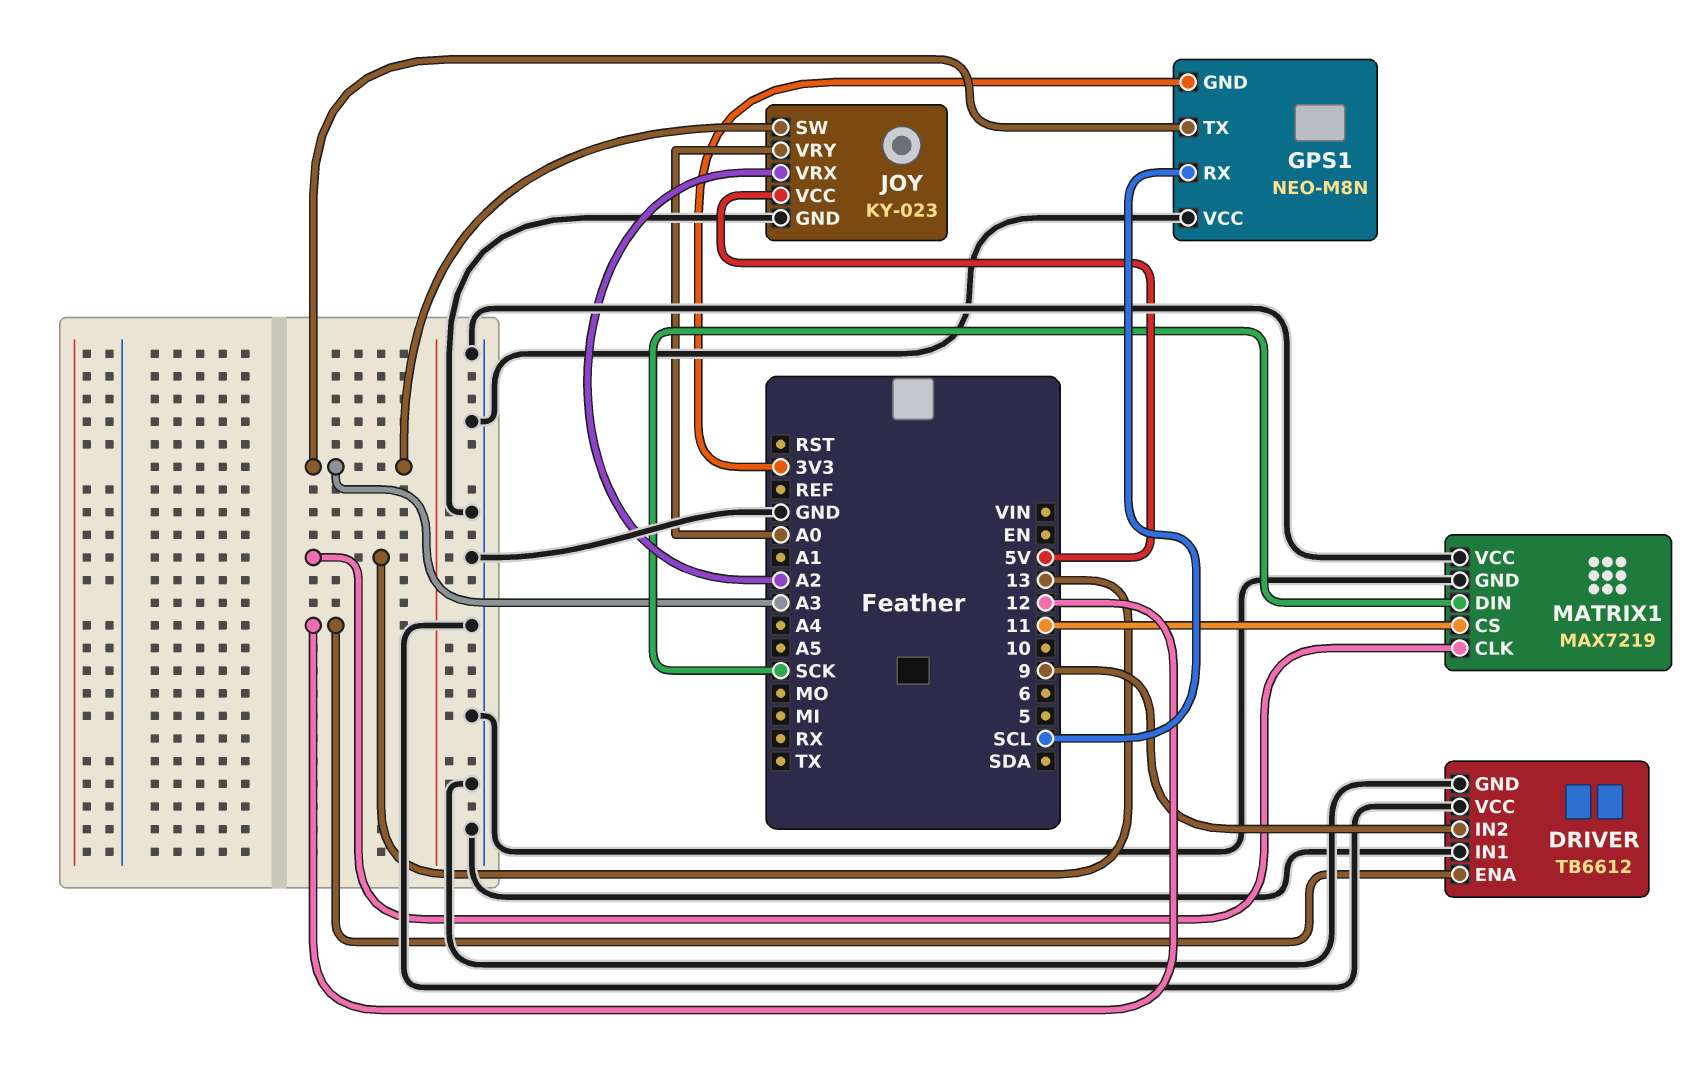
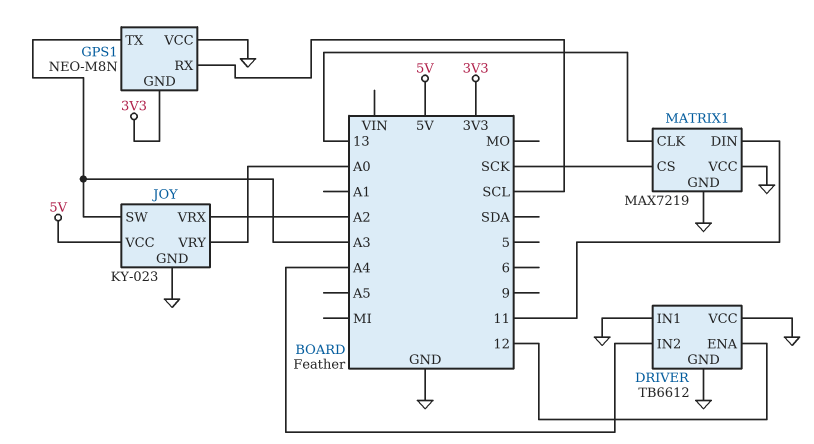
DRIVER pin IN2: 9 -> A4
MATRIX1 pin CS: 11 -> SCK
MATRIX1 pin DIN: SCK -> 11

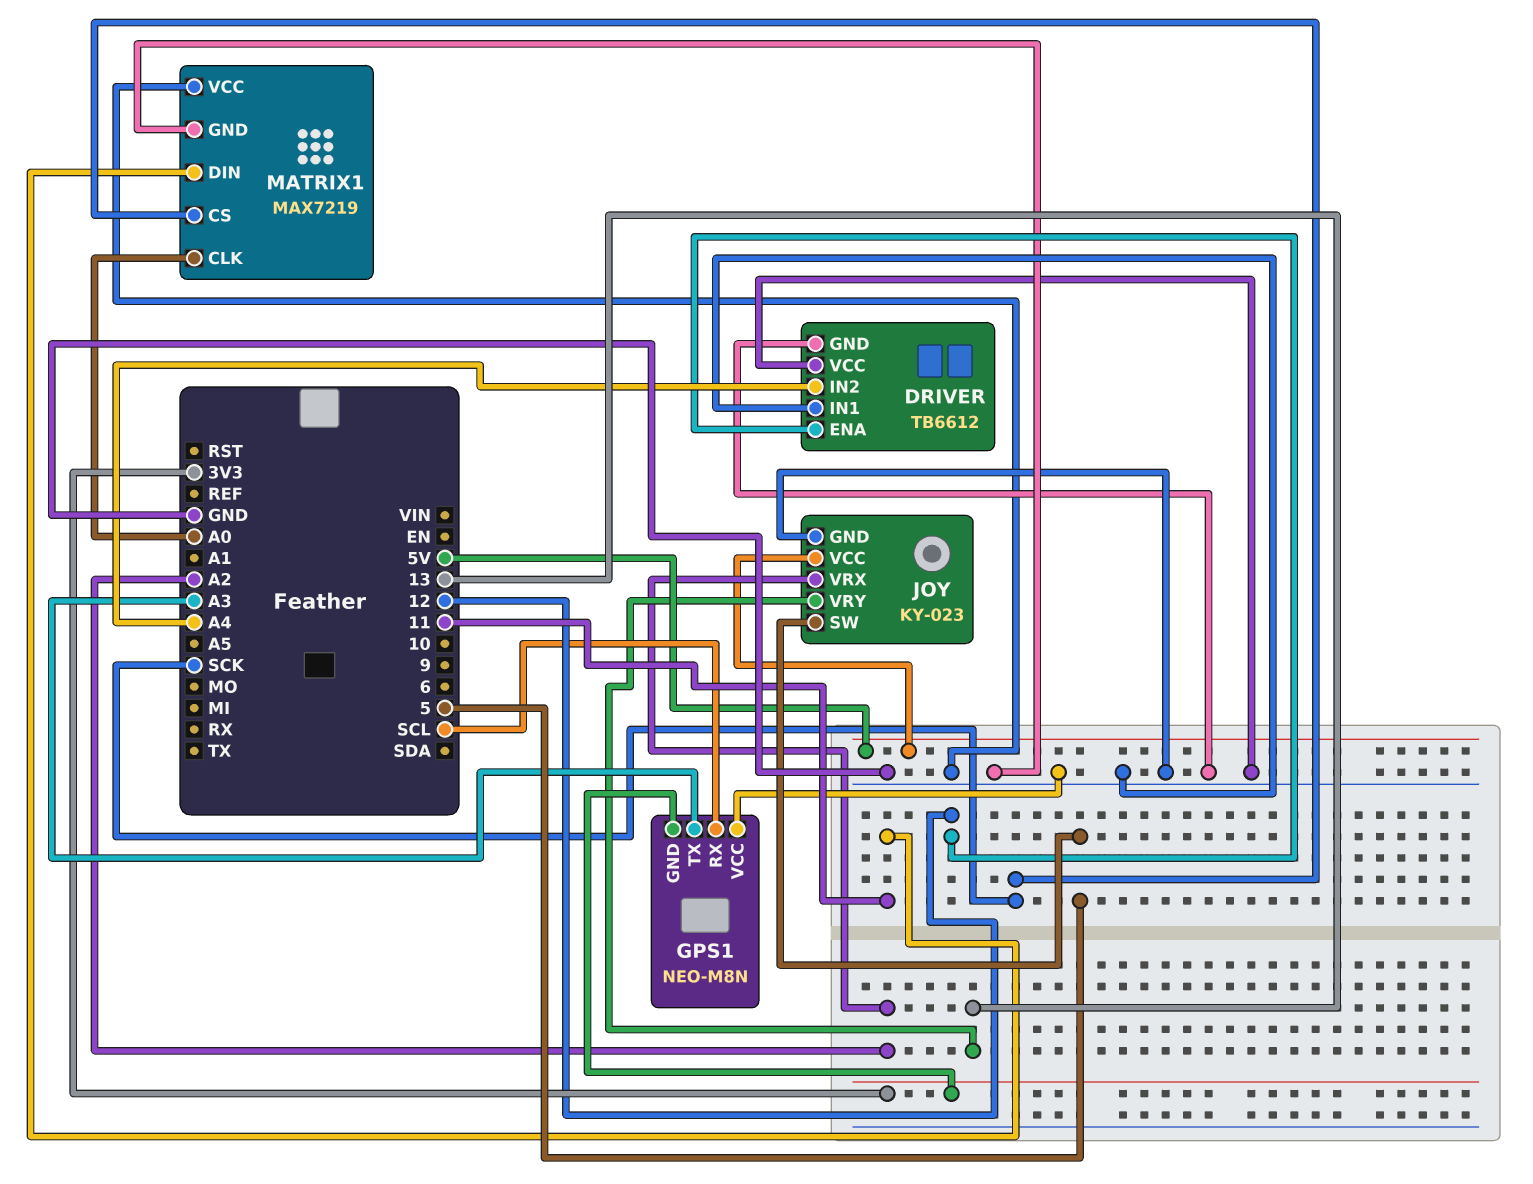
JOY pin SW: A3 -> 5
JOY pin VRY: A0 -> 13
MATRIX1 pin CLK: 13 -> A0

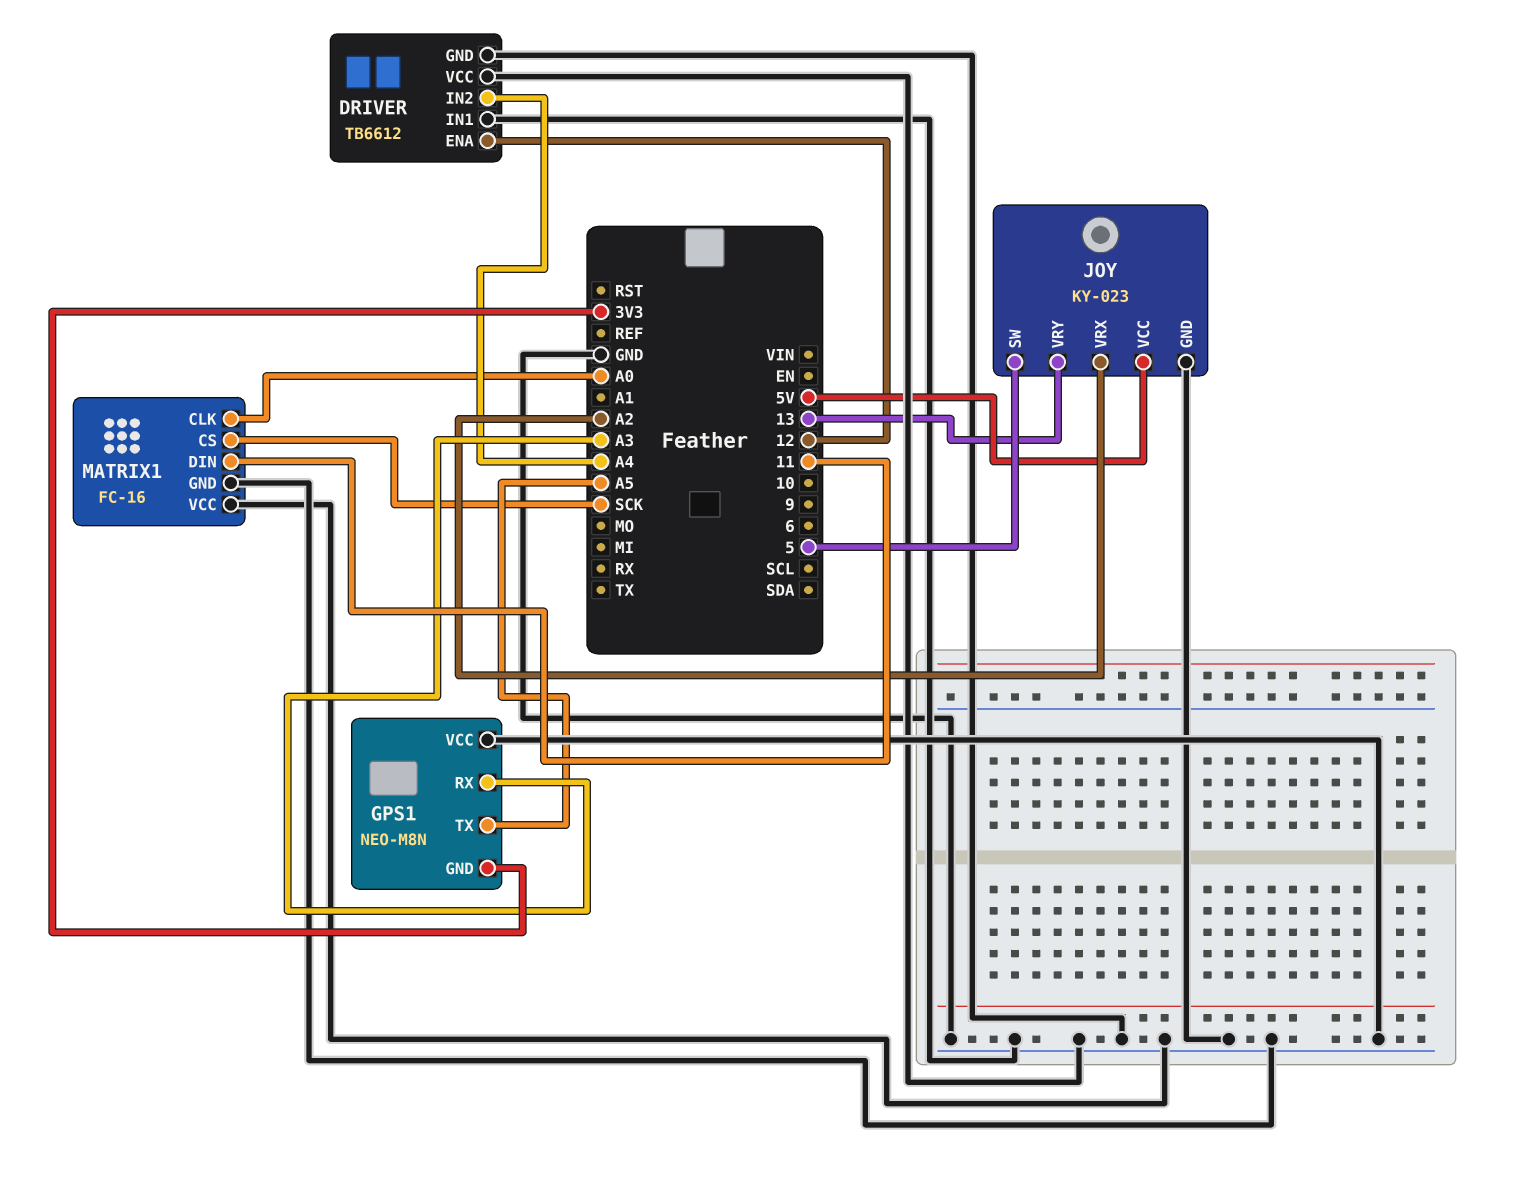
GPS1 pin RX: SCL -> A3
GPS1 pin TX: A3 -> A5
MATRIX1: MAX7219 -> FC-16

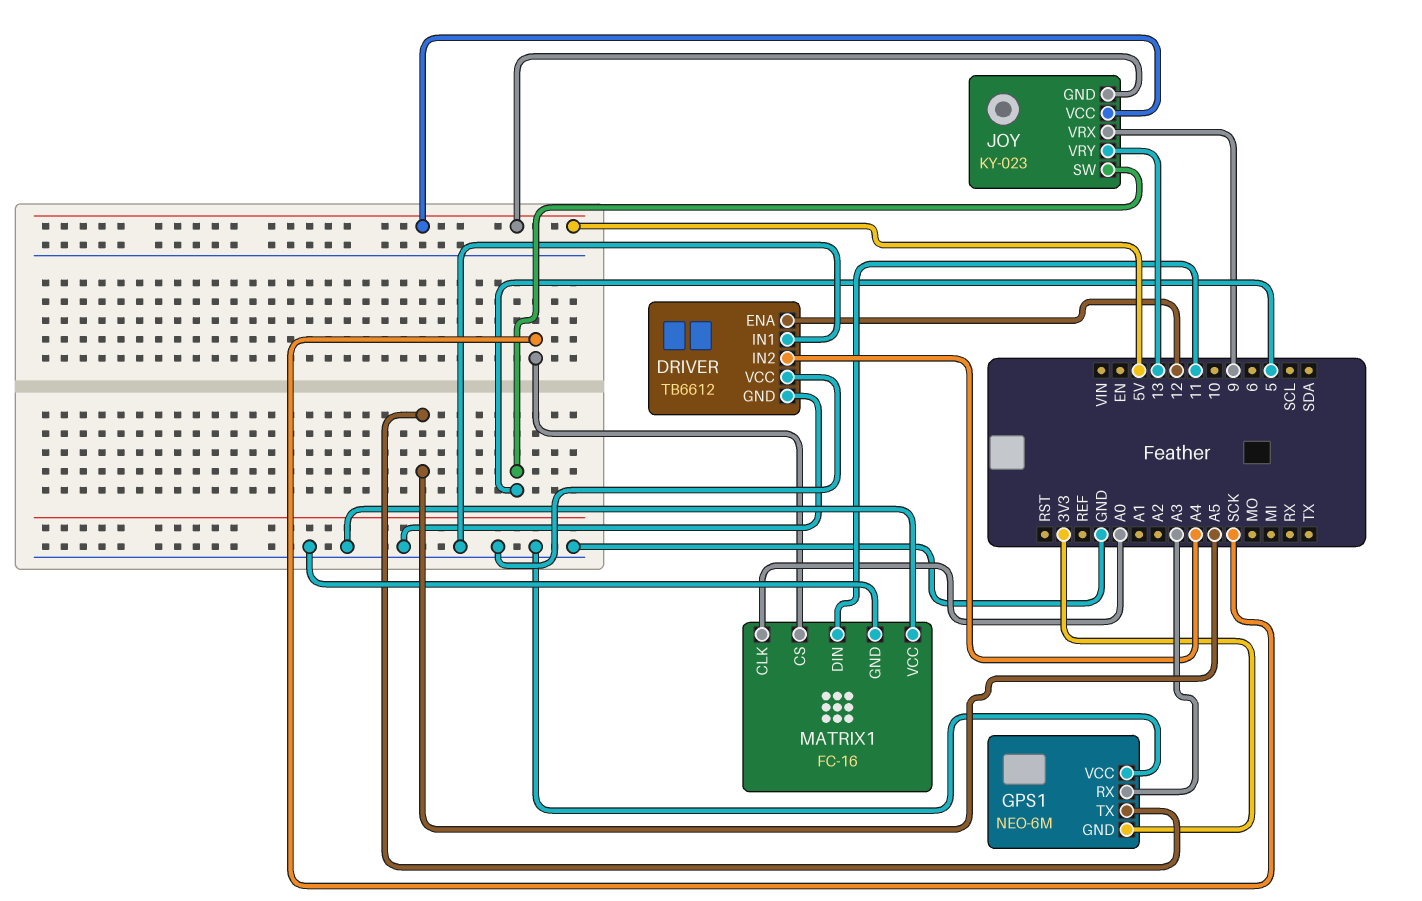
GPS1: NEO-M8N -> NEO-6M
JOY pin GND: GND -> 5V
JOY pin VRX: A2 -> 9

